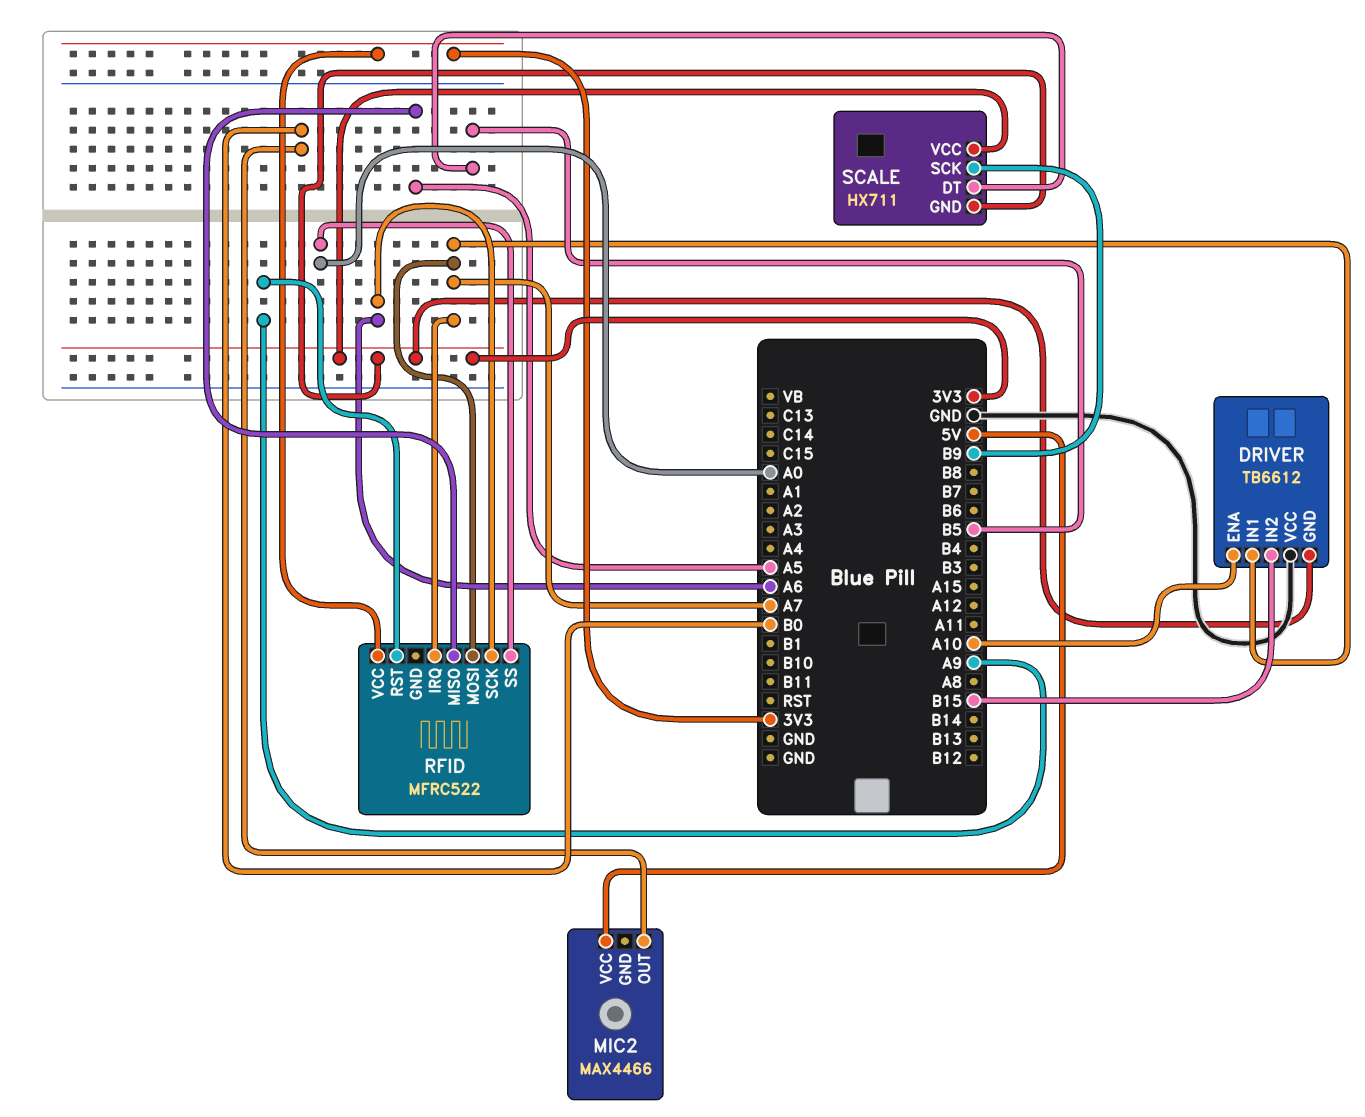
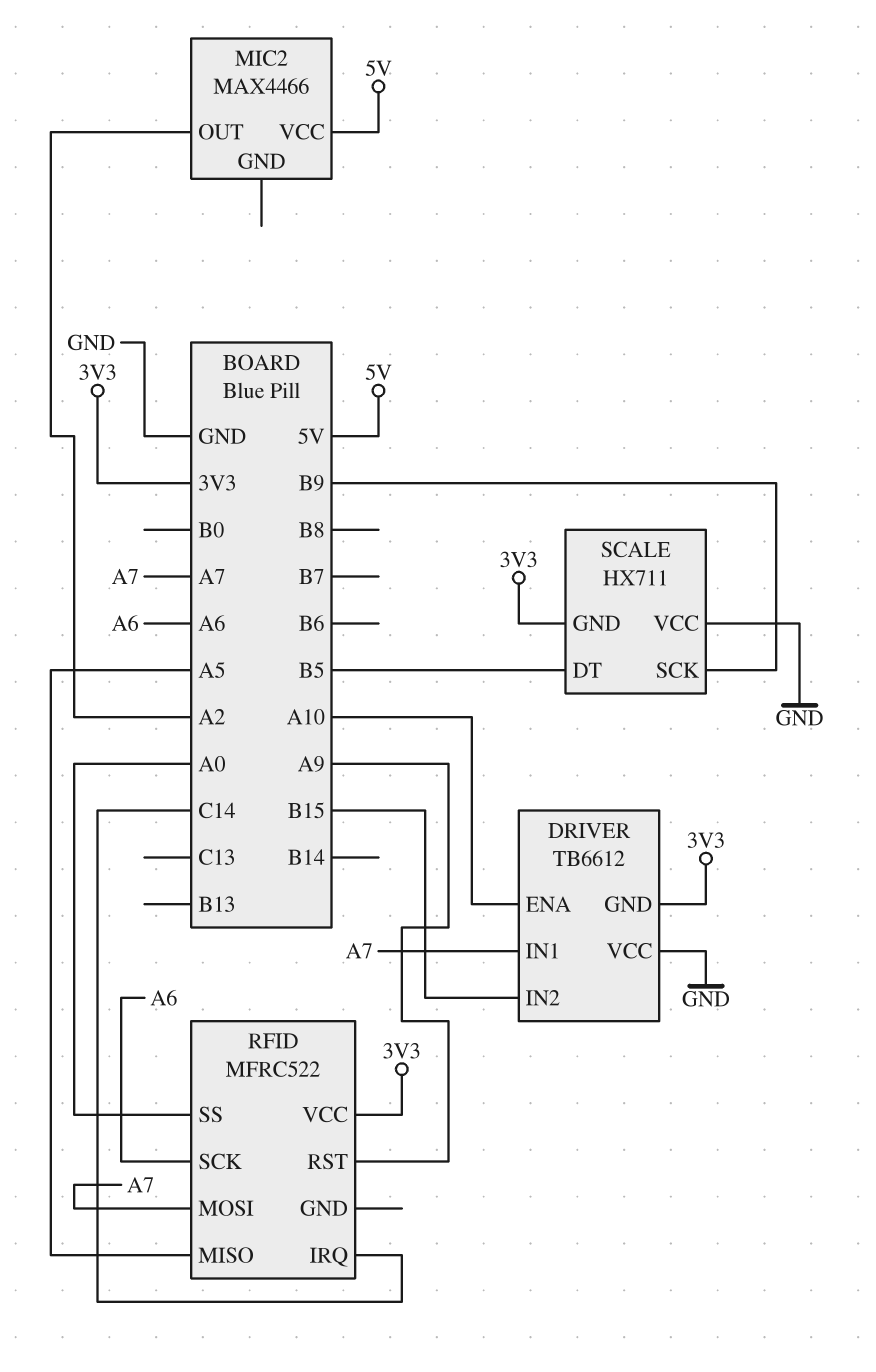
MIC2 pin OUT: B0 -> A2
RFID pin IRQ: A7 -> C14
SCALE pin VCC: 3V3 -> GND

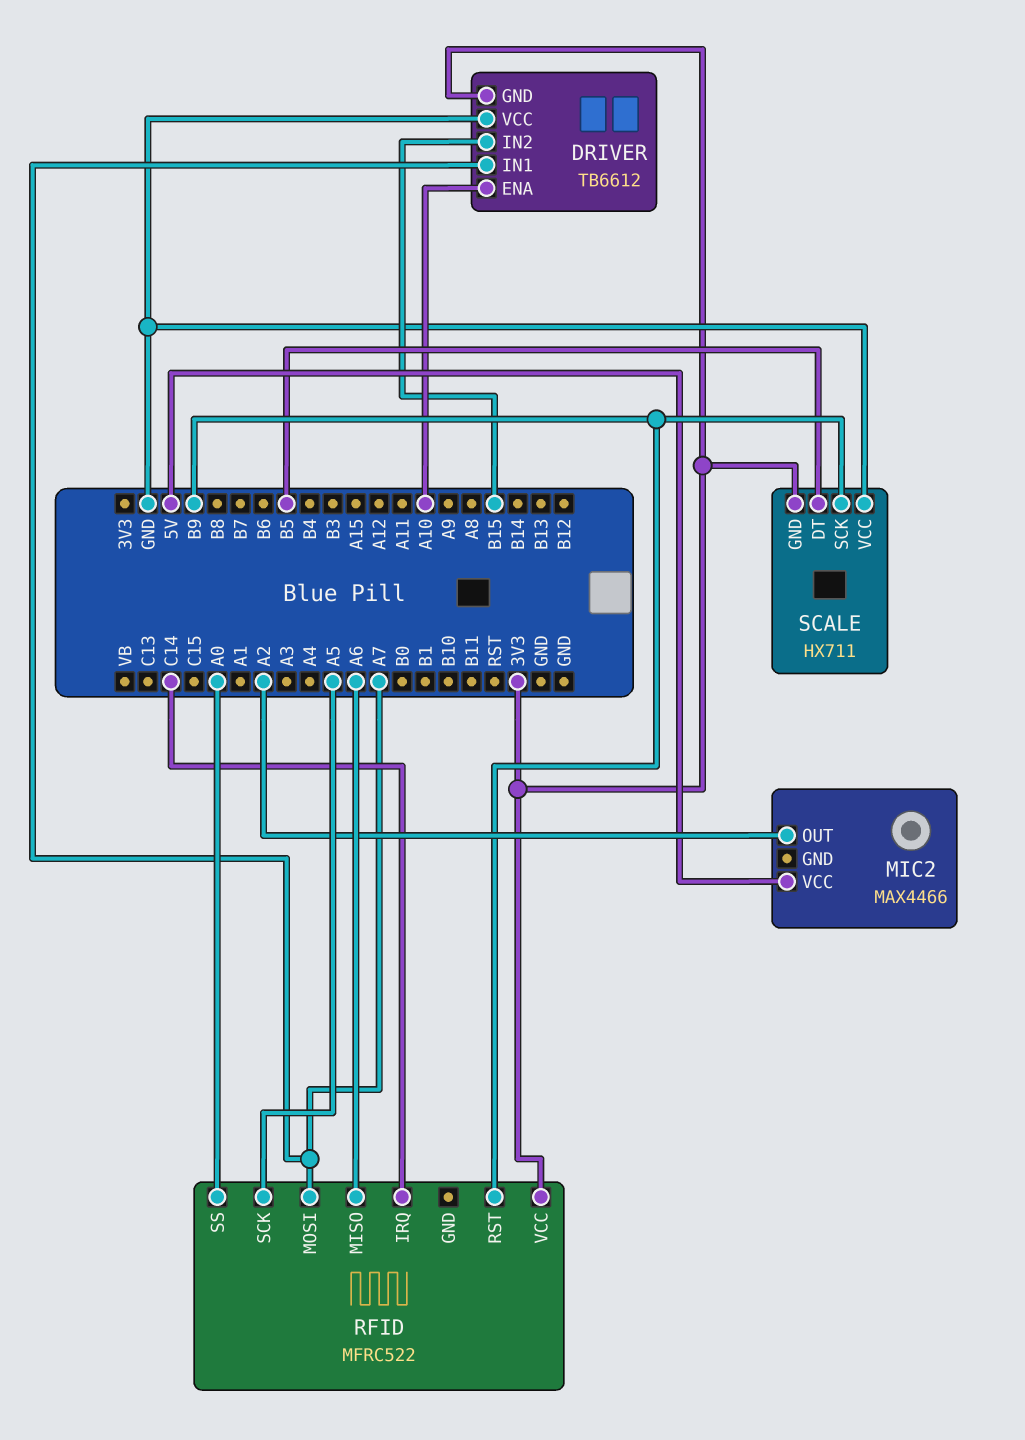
RFID pin MISO: A5 -> A6
RFID pin RST: A9 -> B9
RFID pin SCK: A6 -> A5

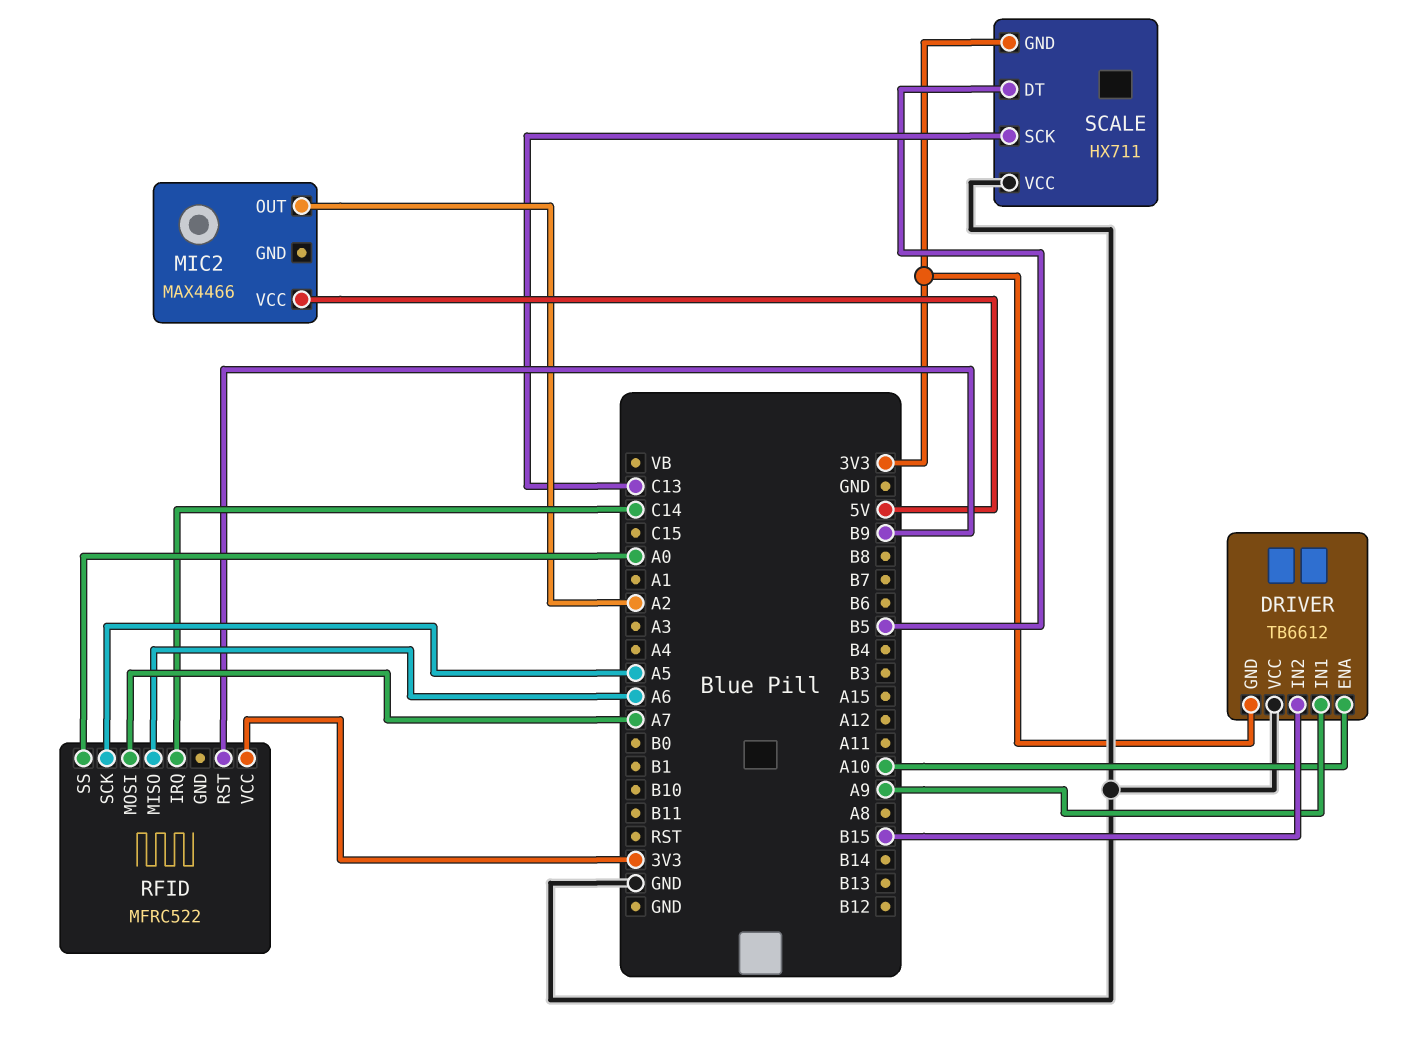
DRIVER pin IN1: A7 -> A9
SCALE pin SCK: B9 -> C13

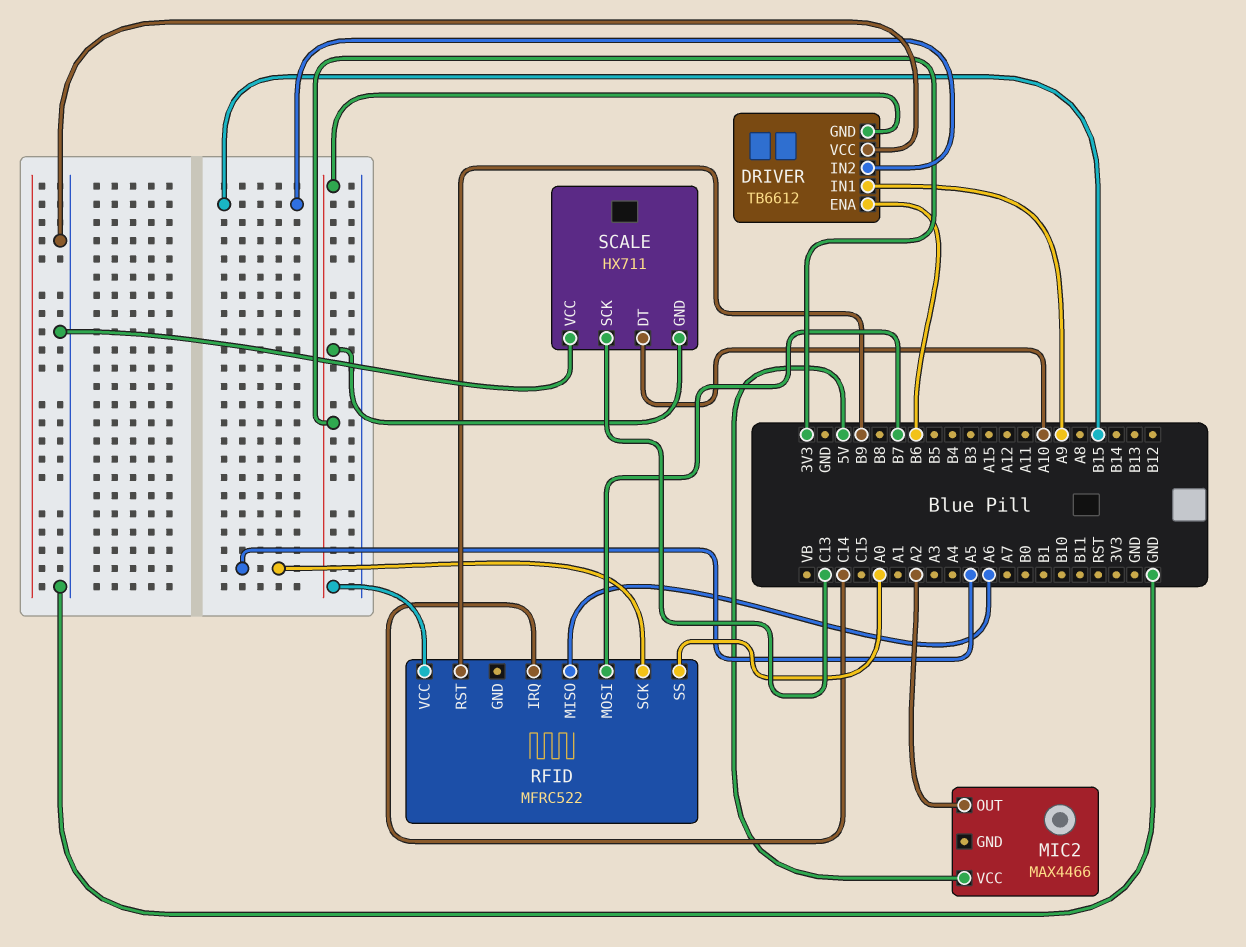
DRIVER pin ENA: A10 -> B6
RFID pin MOSI: A7 -> B7
SCALE pin DT: B5 -> A10

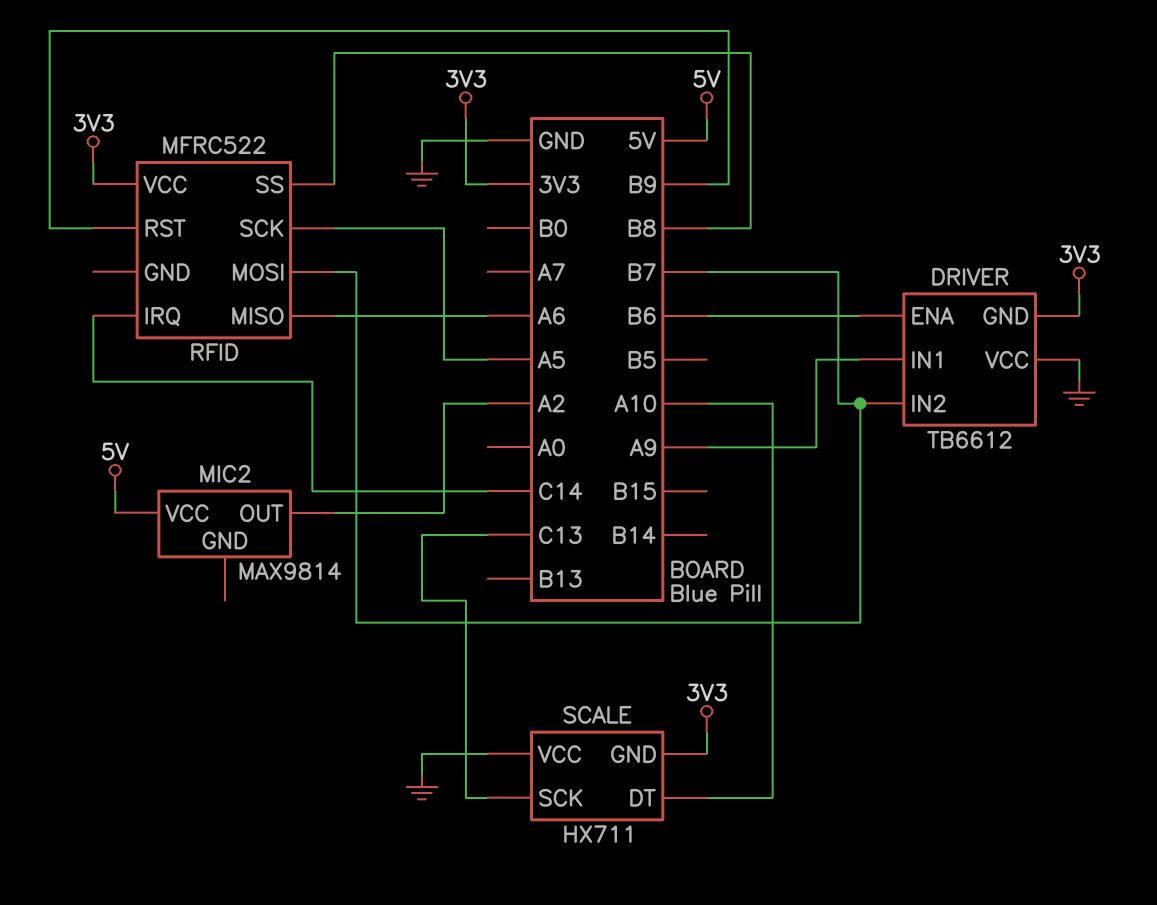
DRIVER pin IN2: B15 -> B7
MIC2: MAX4466 -> MAX9814
RFID pin SS: A0 -> B8

